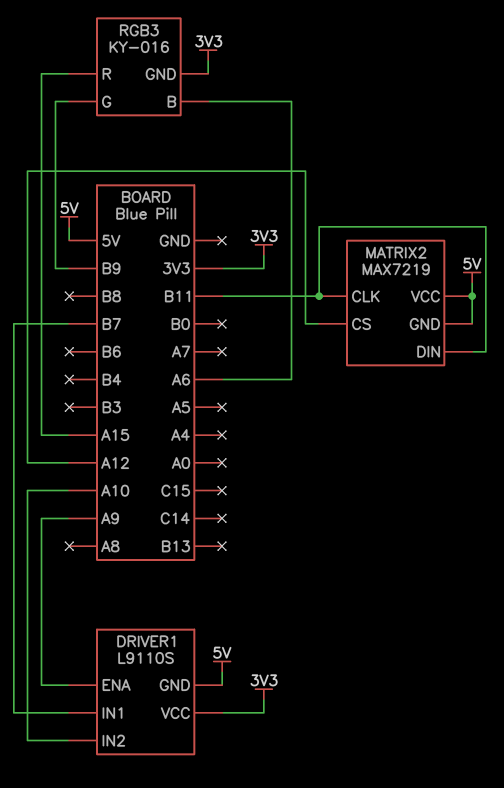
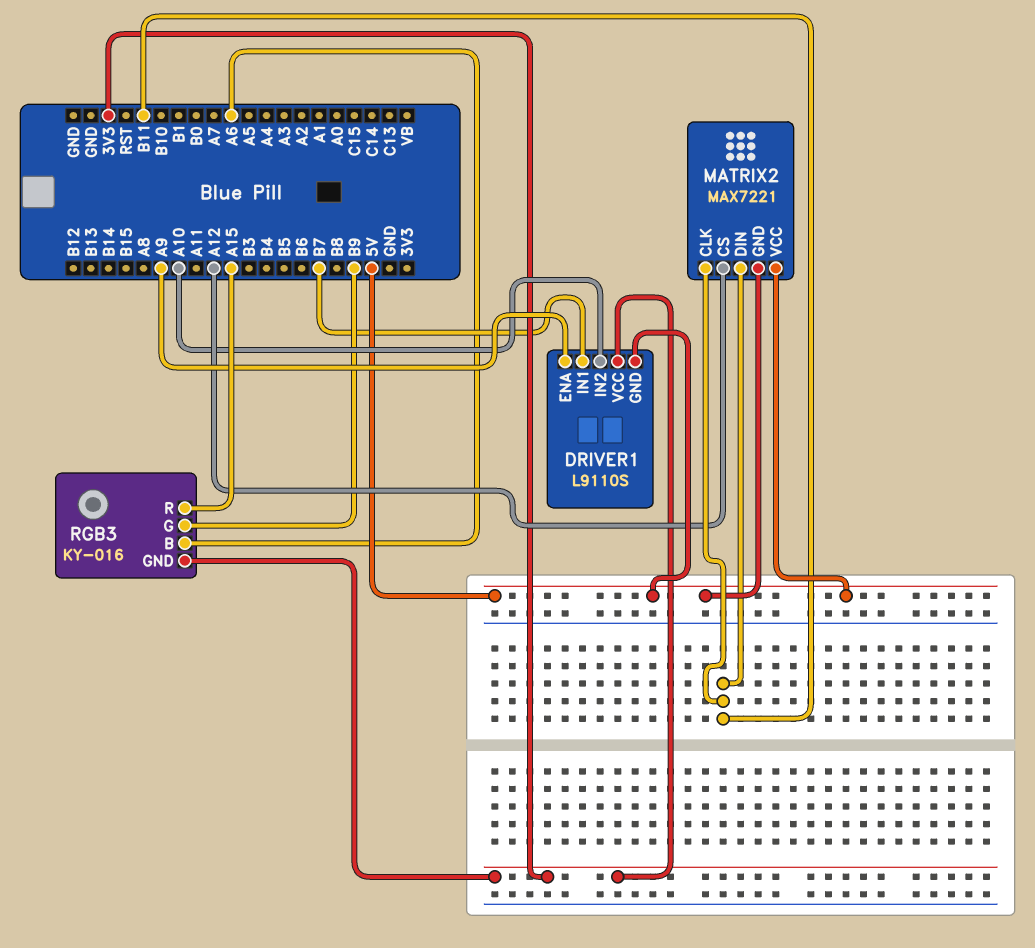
MATRIX2: MAX7219 -> MAX7221

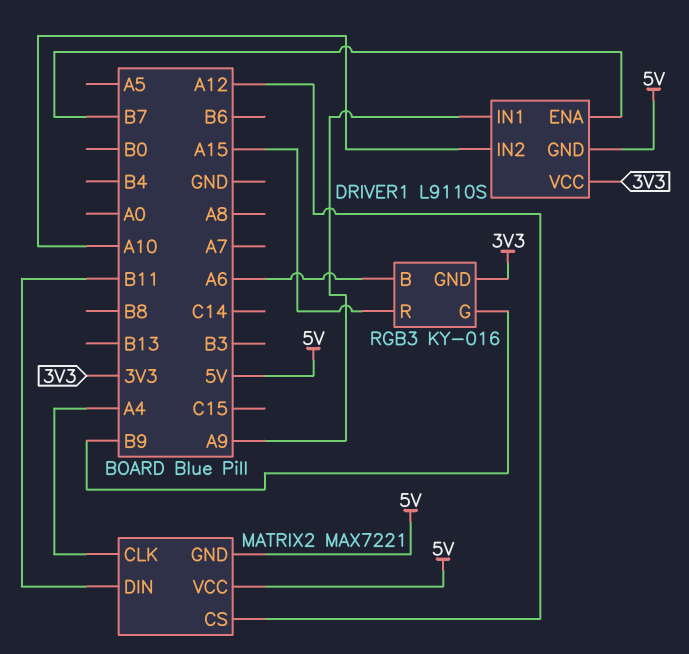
DRIVER1 pin ENA: A9 -> B7
DRIVER1 pin IN1: B7 -> A9
MATRIX2 pin CLK: B11 -> A4

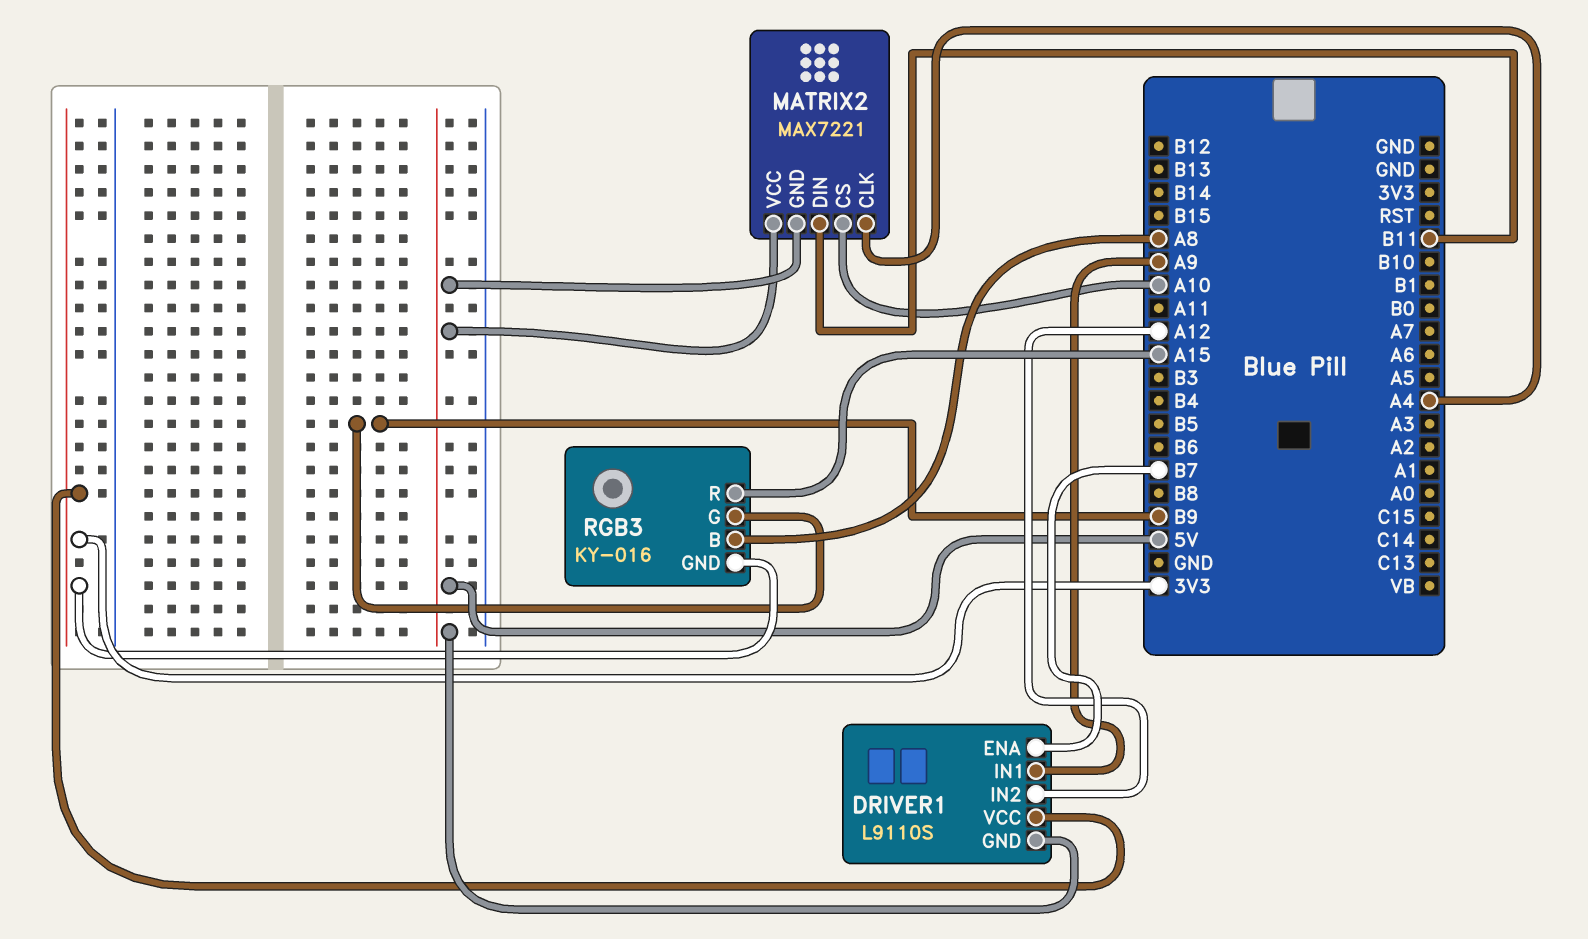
DRIVER1 pin IN2: A10 -> A12
MATRIX2 pin CS: A12 -> A10
RGB3 pin B: A6 -> A8

